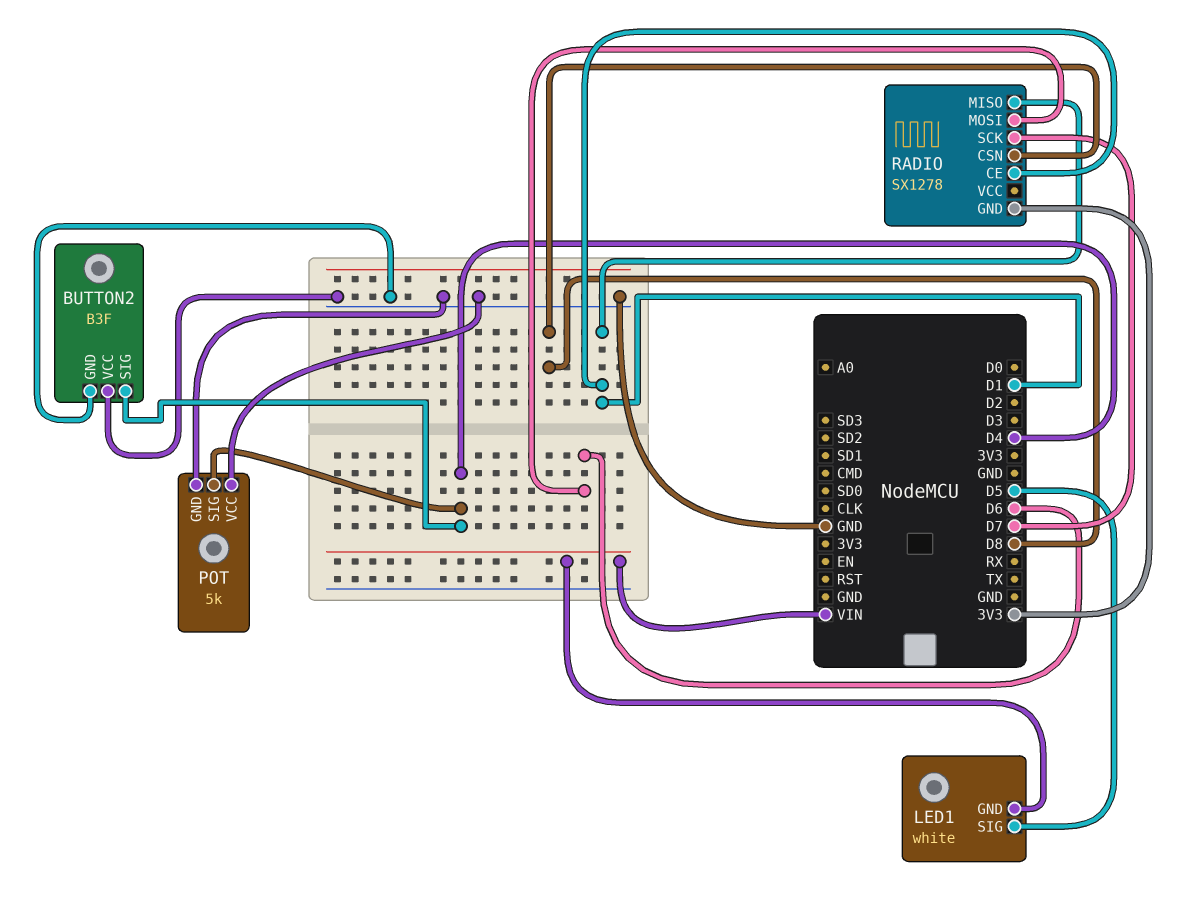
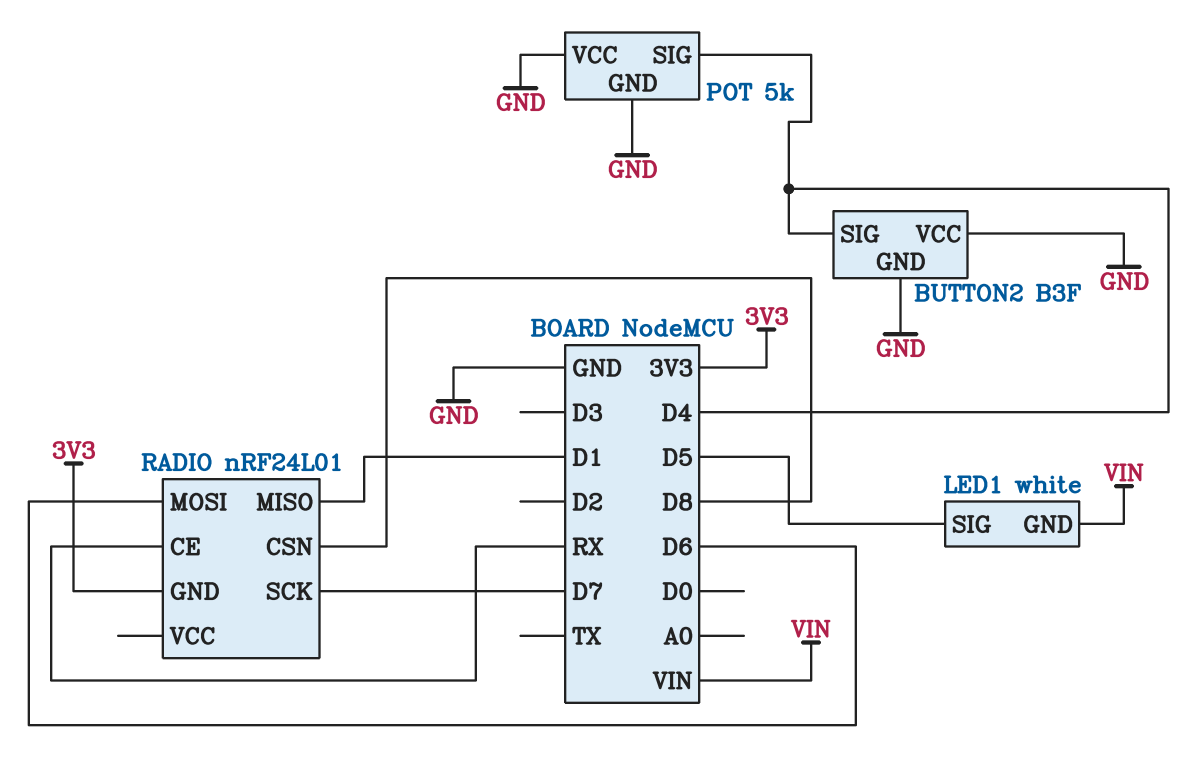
RADIO: SX1278 -> nRF24L01
RADIO pin CE: D1 -> RX

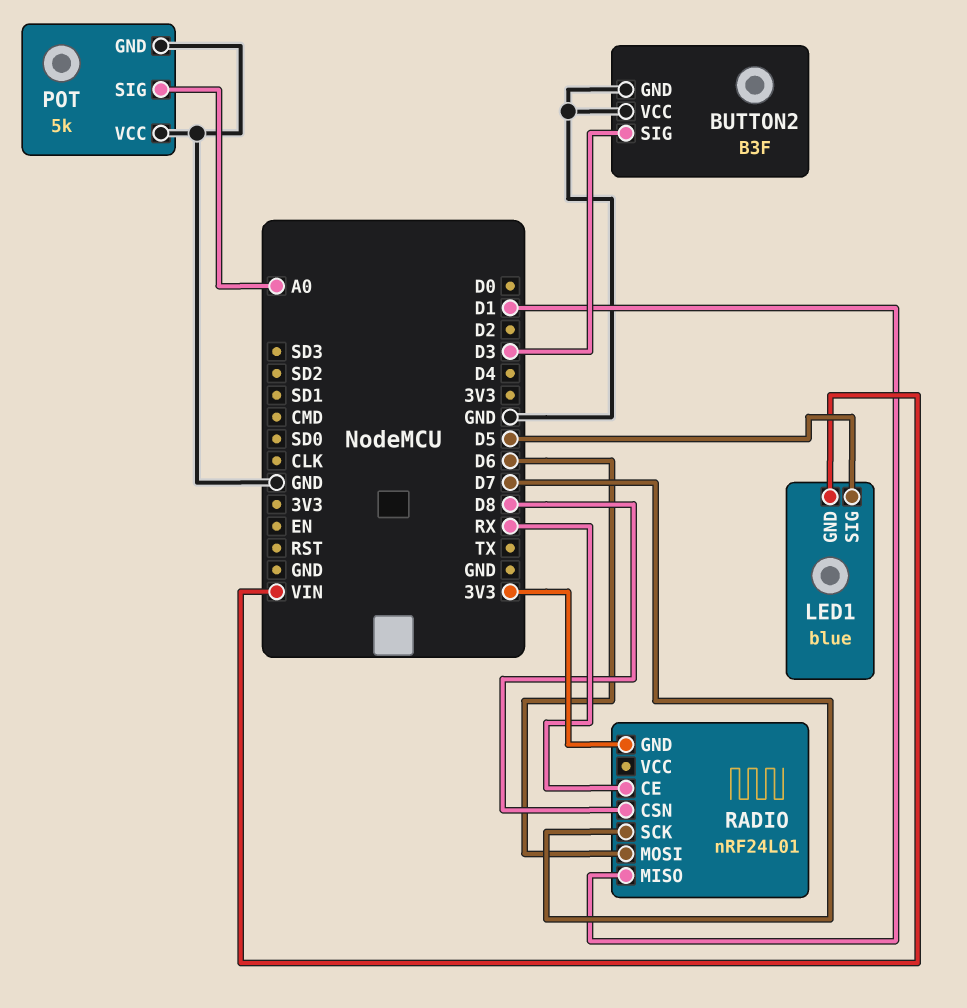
BUTTON2 pin SIG: D4 -> D3
LED1: white -> blue
POT pin SIG: D4 -> A0

